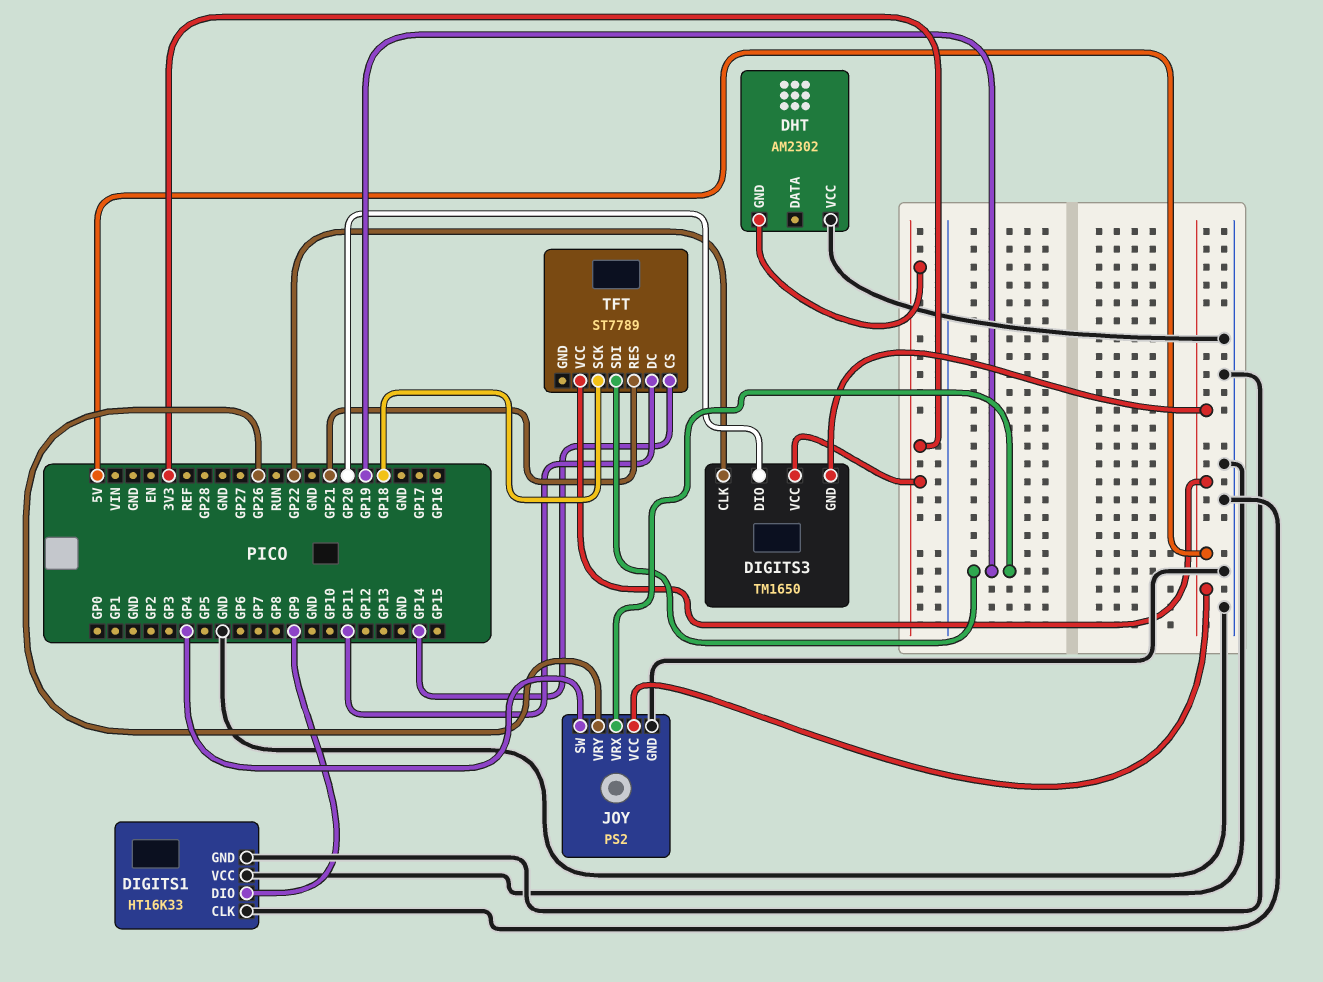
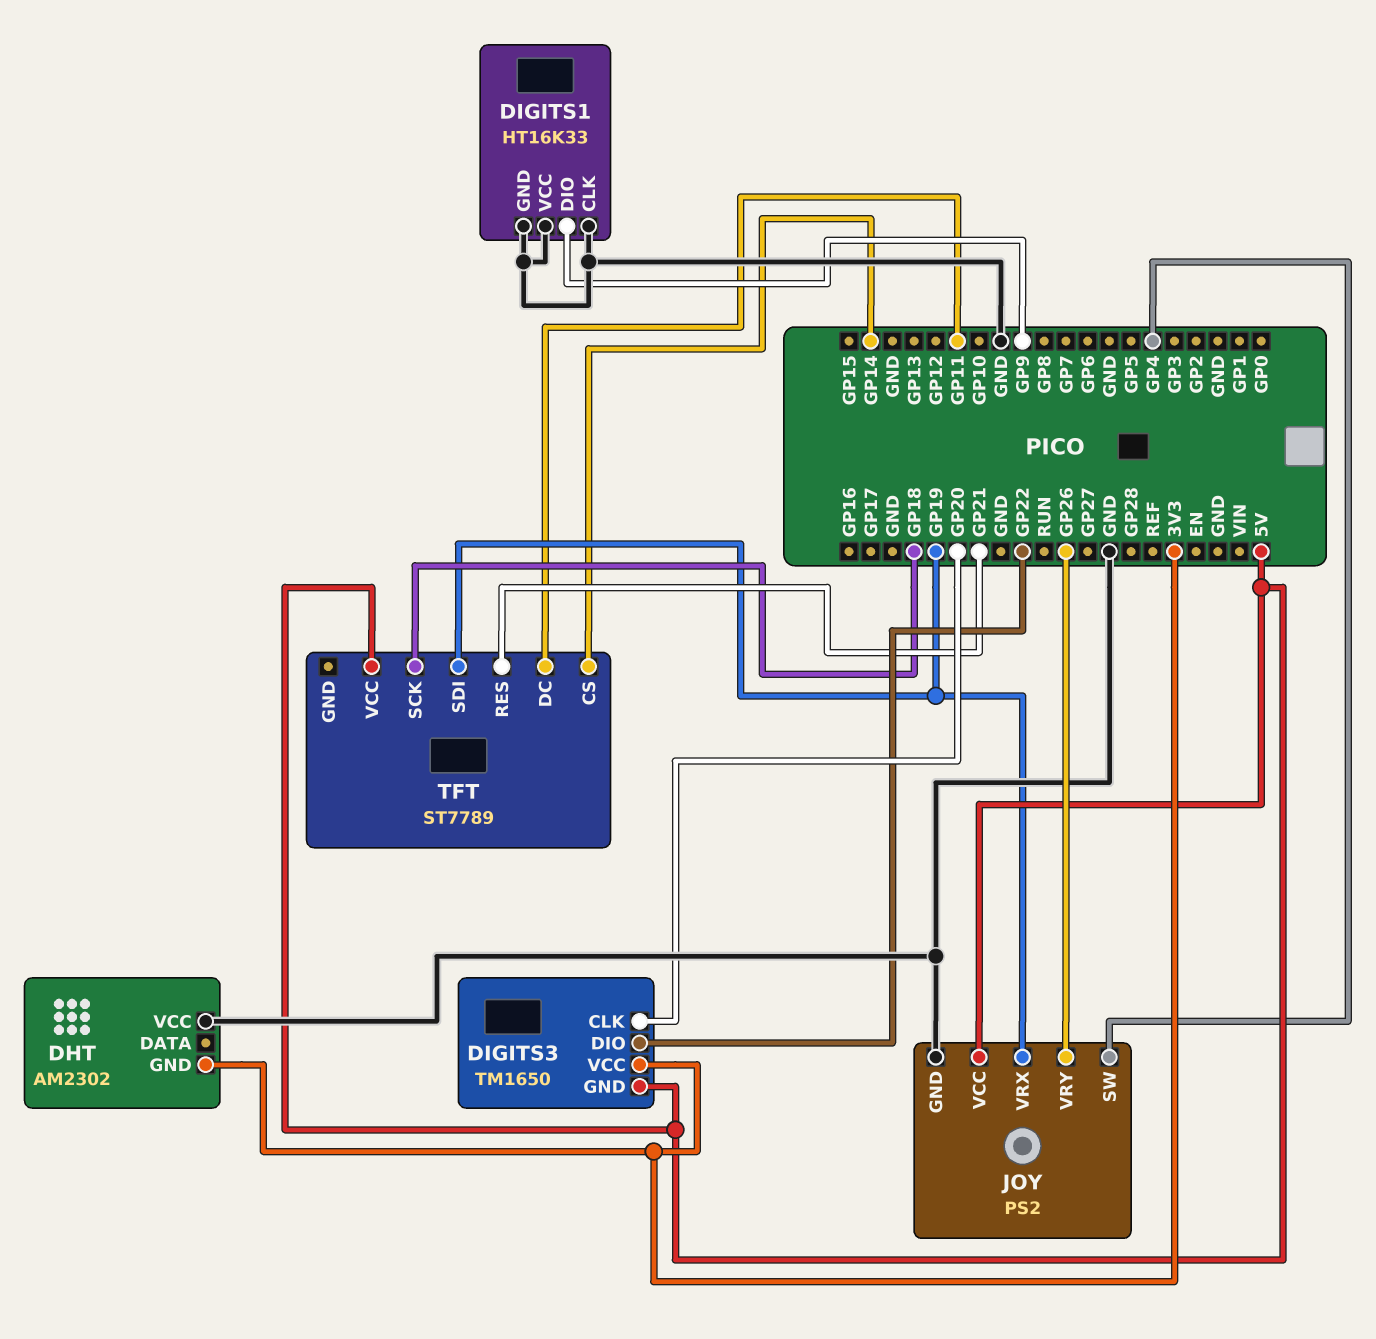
DIGITS3 pin CLK: GP22 -> GP20
DIGITS3 pin DIO: GP20 -> GP22

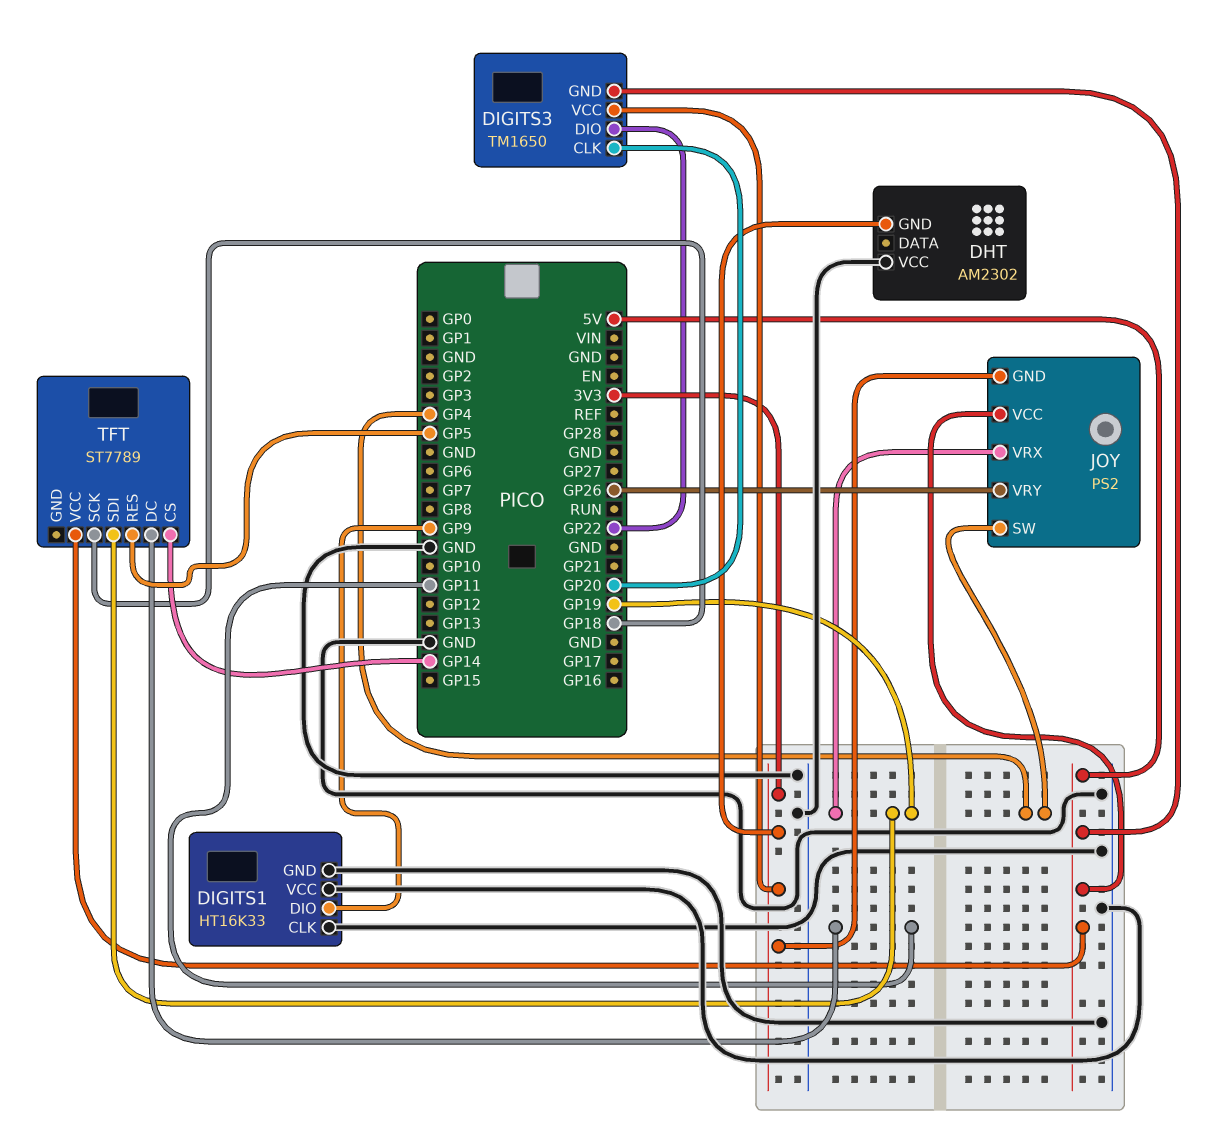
JOY pin GND: GND -> 3V3
TFT pin RES: GP21 -> GP5

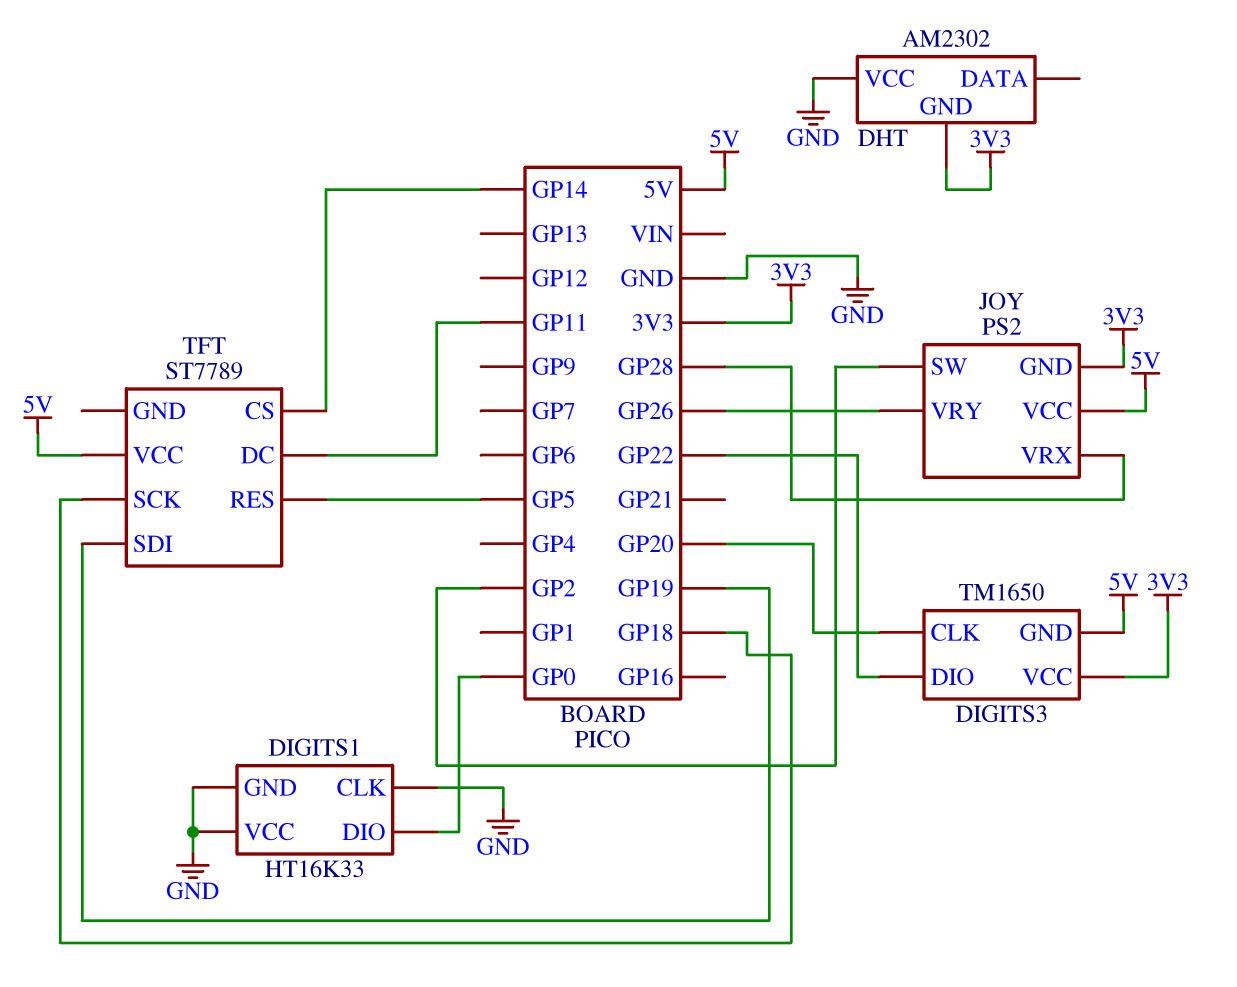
DIGITS1 pin DIO: GP9 -> GP0
JOY pin SW: GP4 -> GP2
JOY pin VRX: GP19 -> GP28

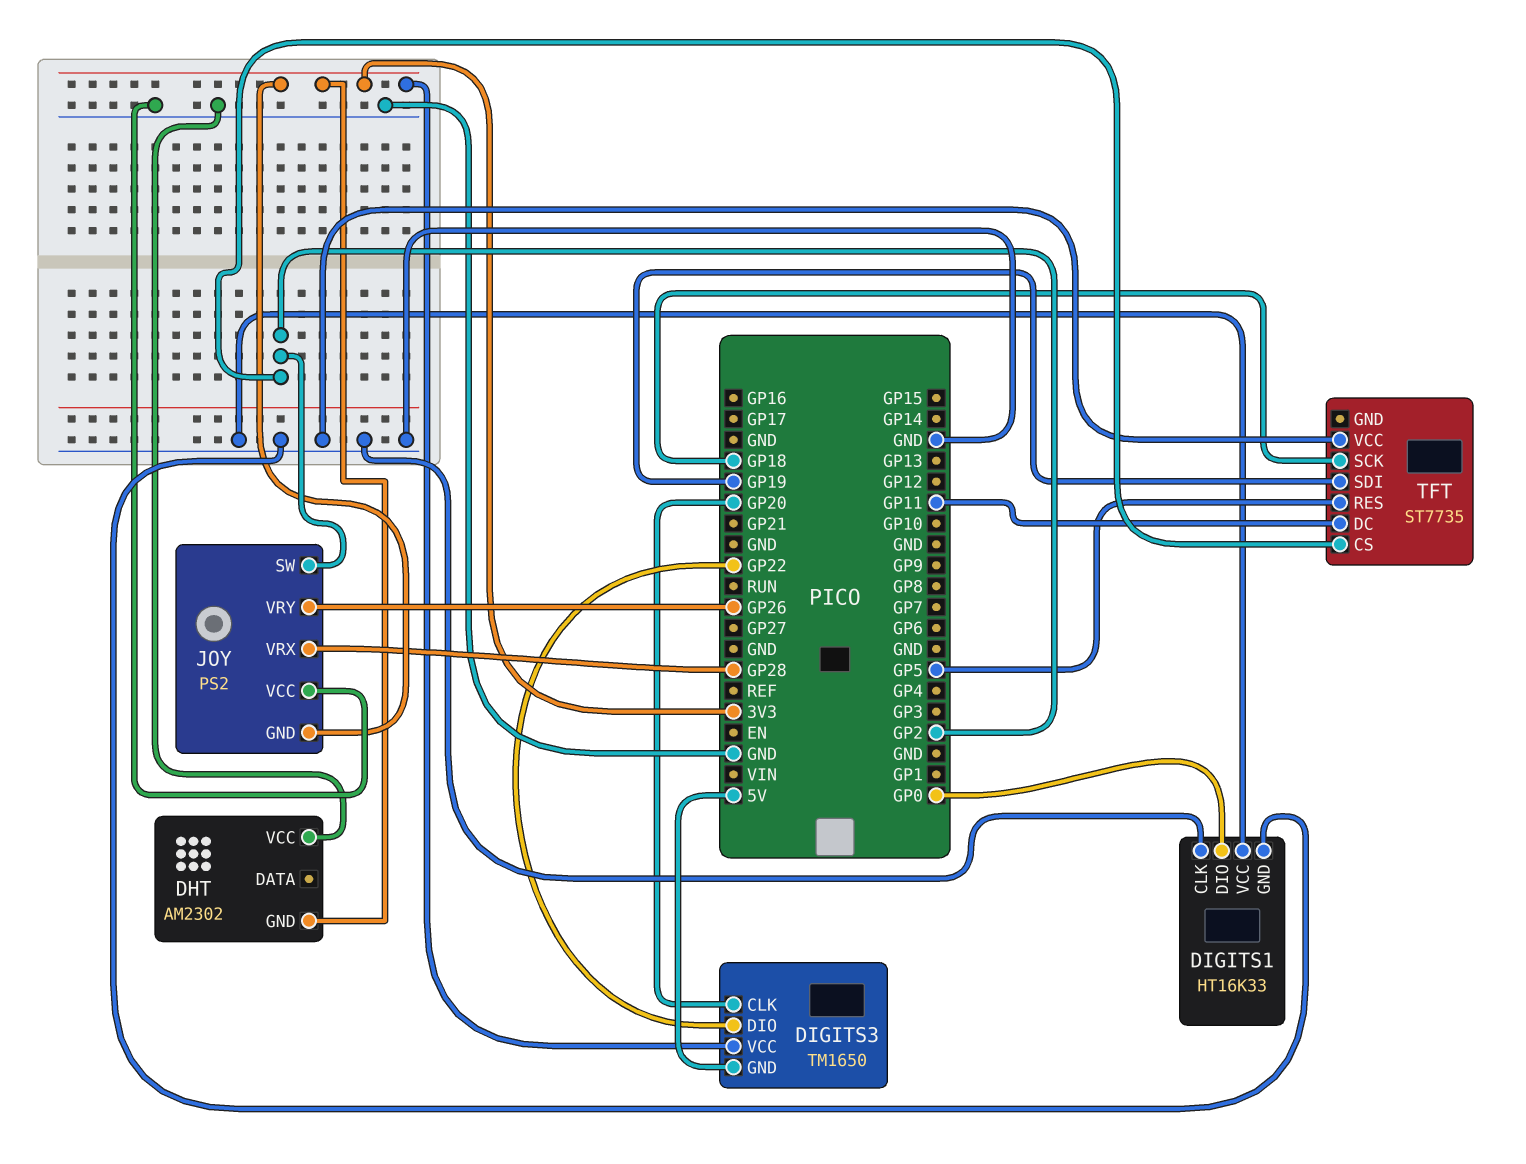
JOY pin VCC: 5V -> GND
TFT: ST7789 -> ST7735
TFT pin CS: GP14 -> GP2
TFT pin VCC: 5V -> GND

